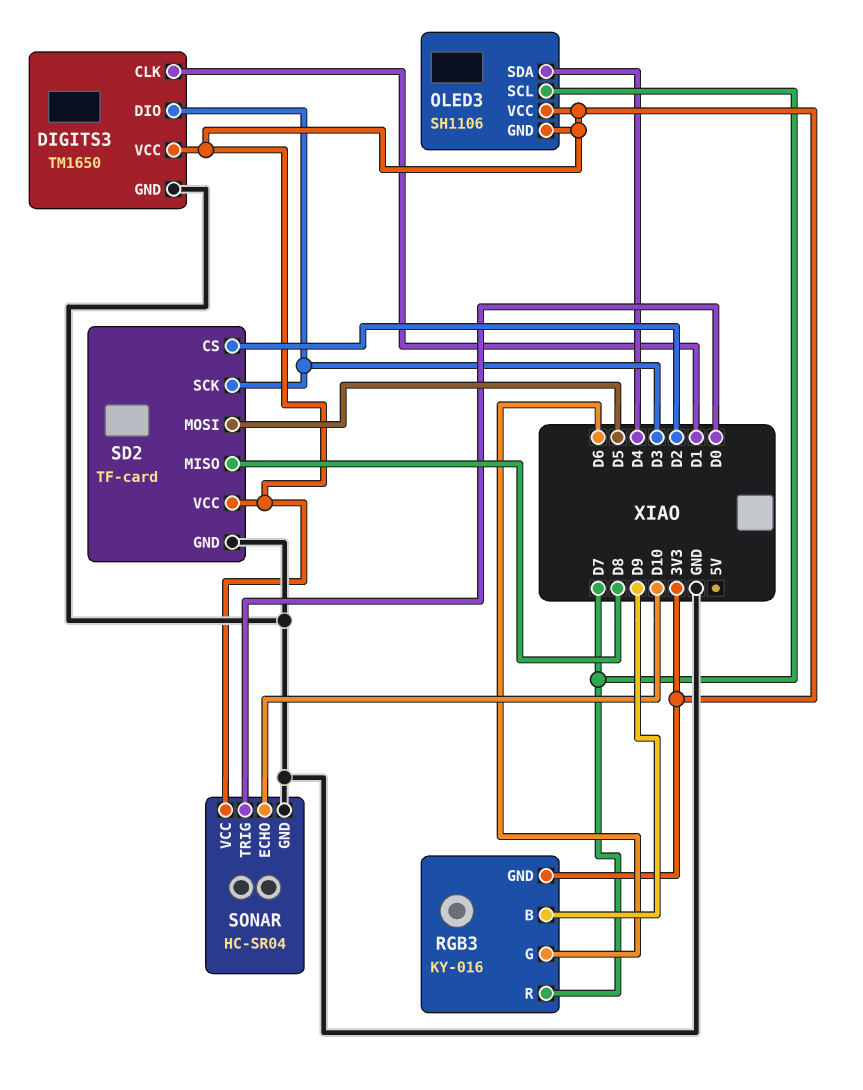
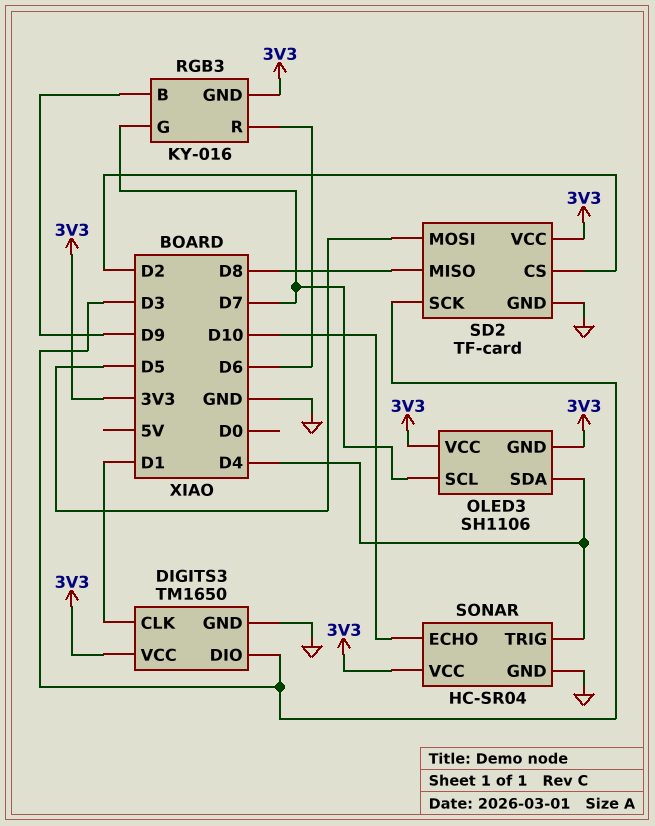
RGB3 pin G: D6 -> D7
RGB3 pin R: D7 -> D6
SONAR pin TRIG: D0 -> D4

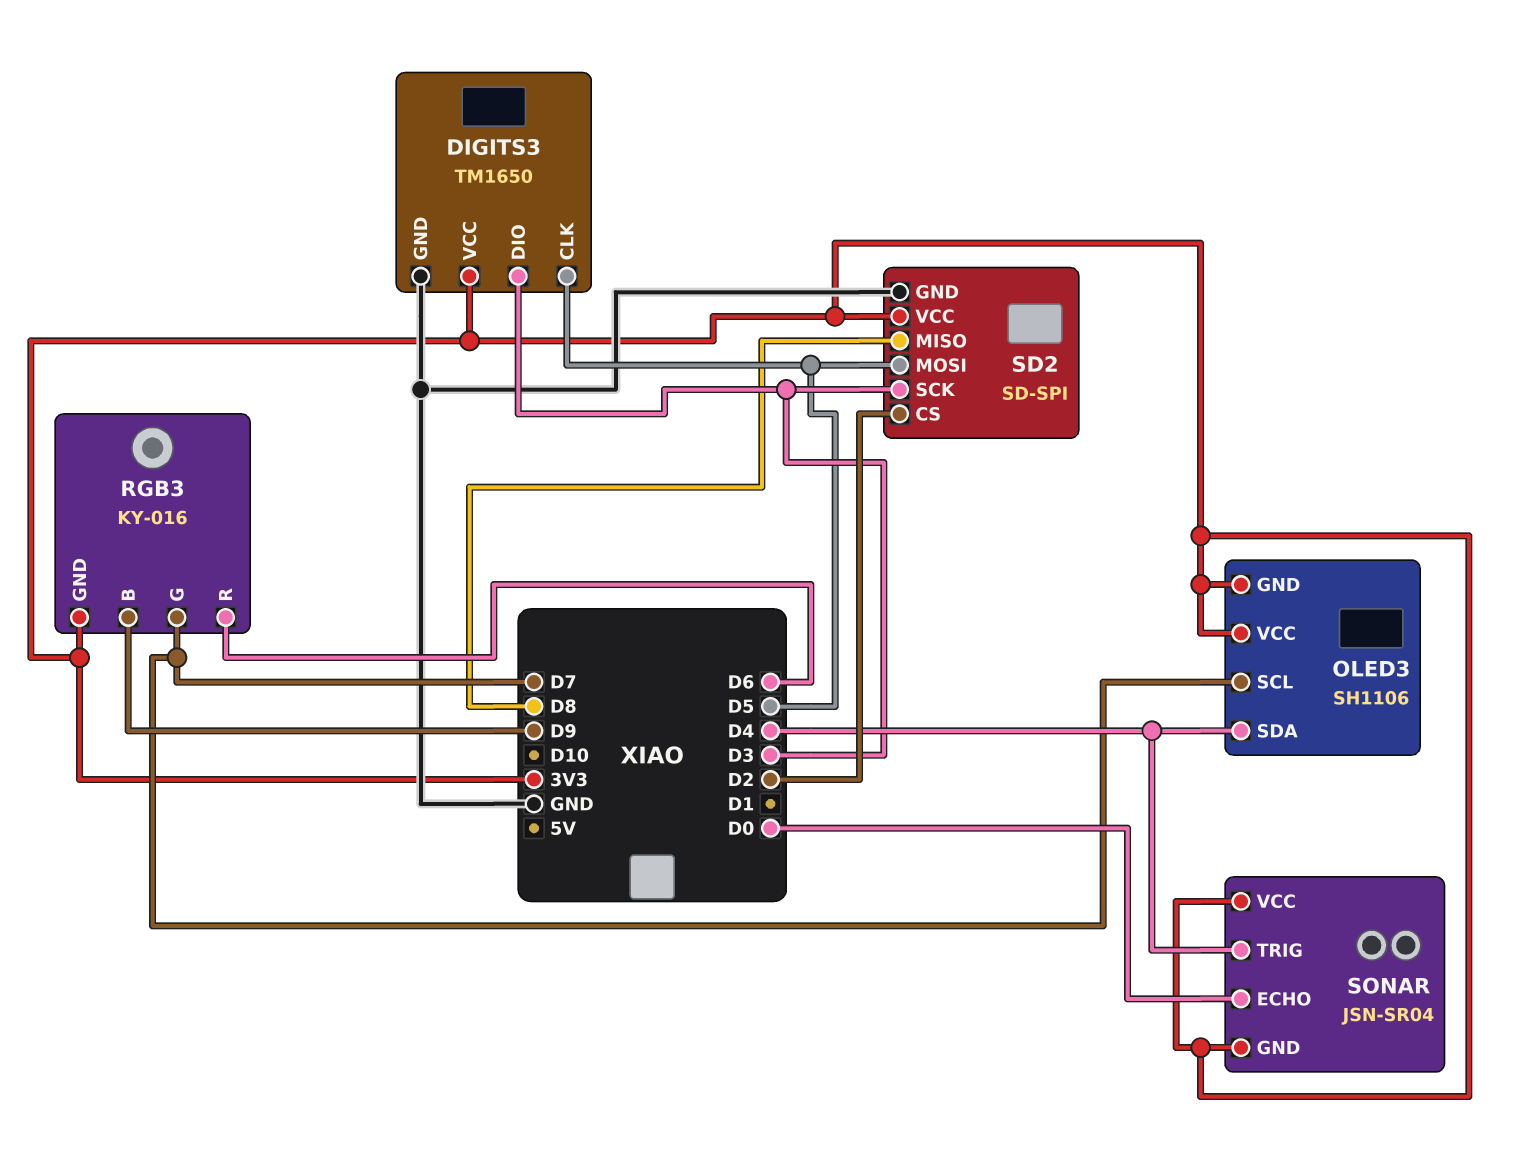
DIGITS3 pin CLK: D1 -> D5
SD2: TF-card -> SD-SPI
SONAR: HC-SR04 -> JSN-SR04
SONAR pin ECHO: D10 -> D0
SONAR pin GND: GND -> 3V3

